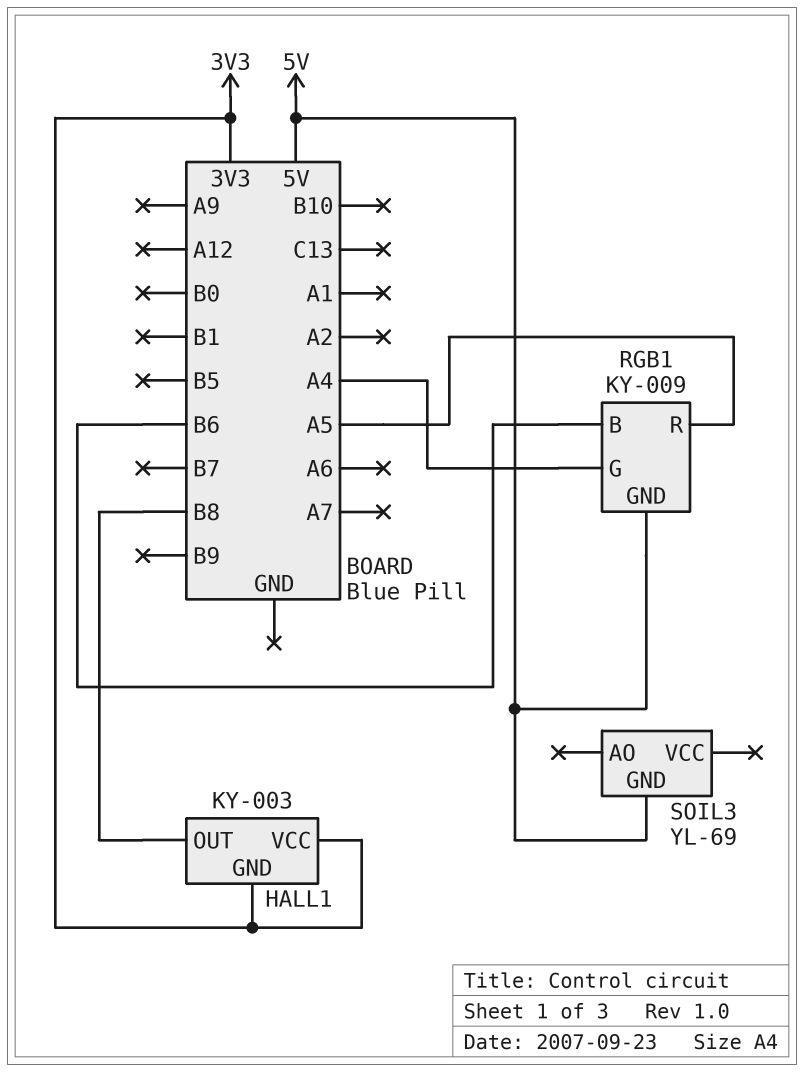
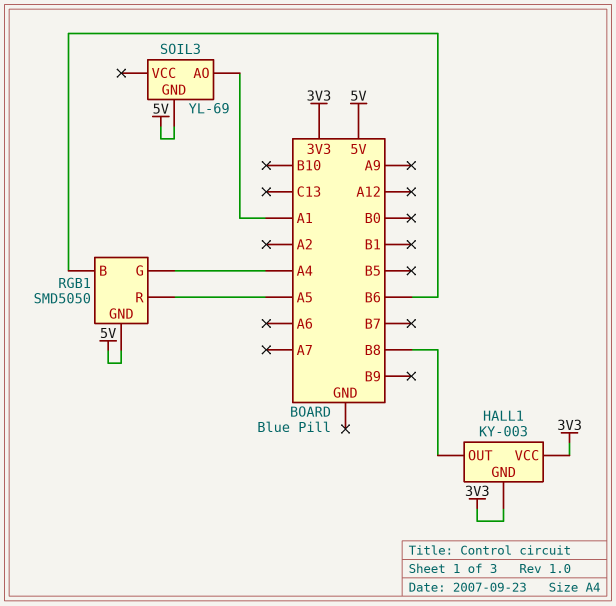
RGB1: KY-009 -> SMD5050
SOIL3 pin AO: none -> A1

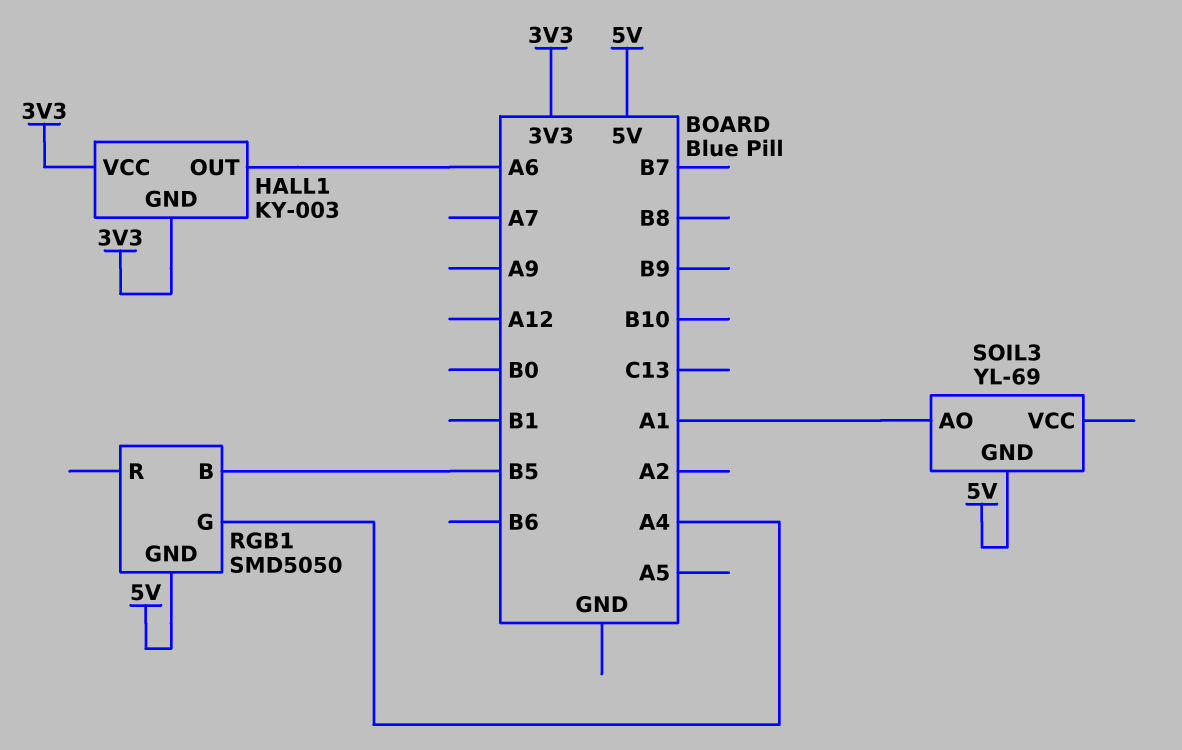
HALL1 pin OUT: B8 -> A6
RGB1 pin B: B6 -> B5
RGB1 pin R: A5 -> none

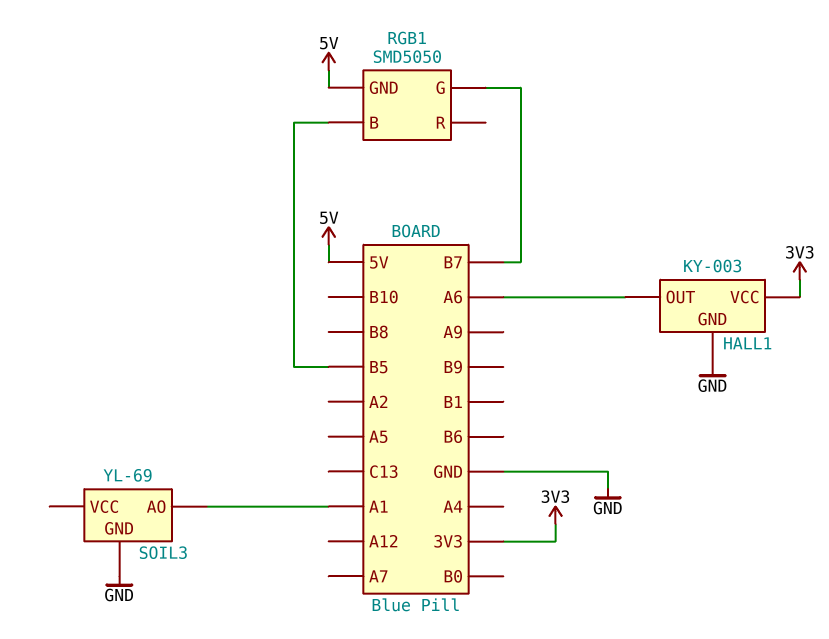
HALL1 pin GND: 3V3 -> GND
RGB1 pin G: A4 -> B7
SOIL3 pin GND: 5V -> GND

